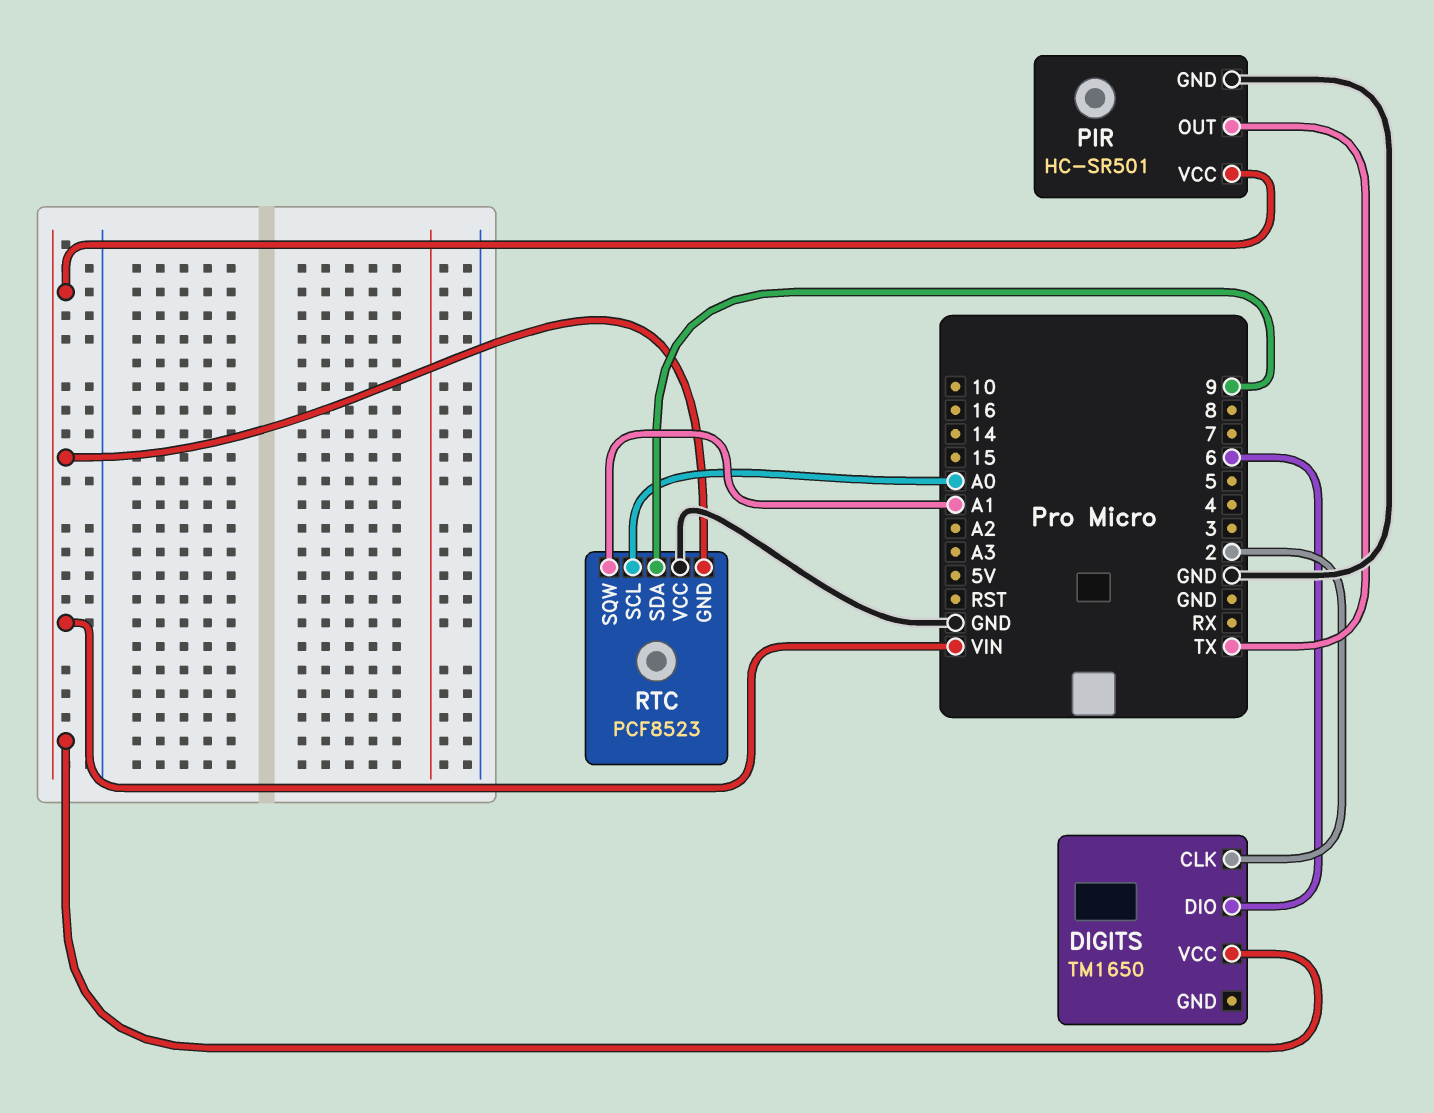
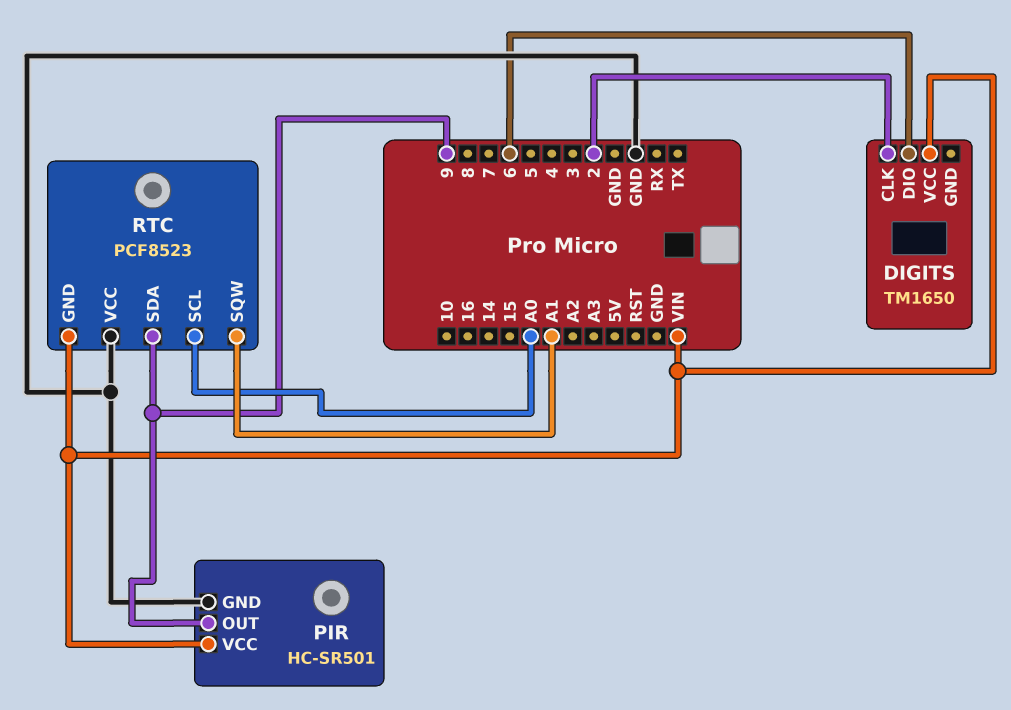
PIR pin OUT: TX -> 9

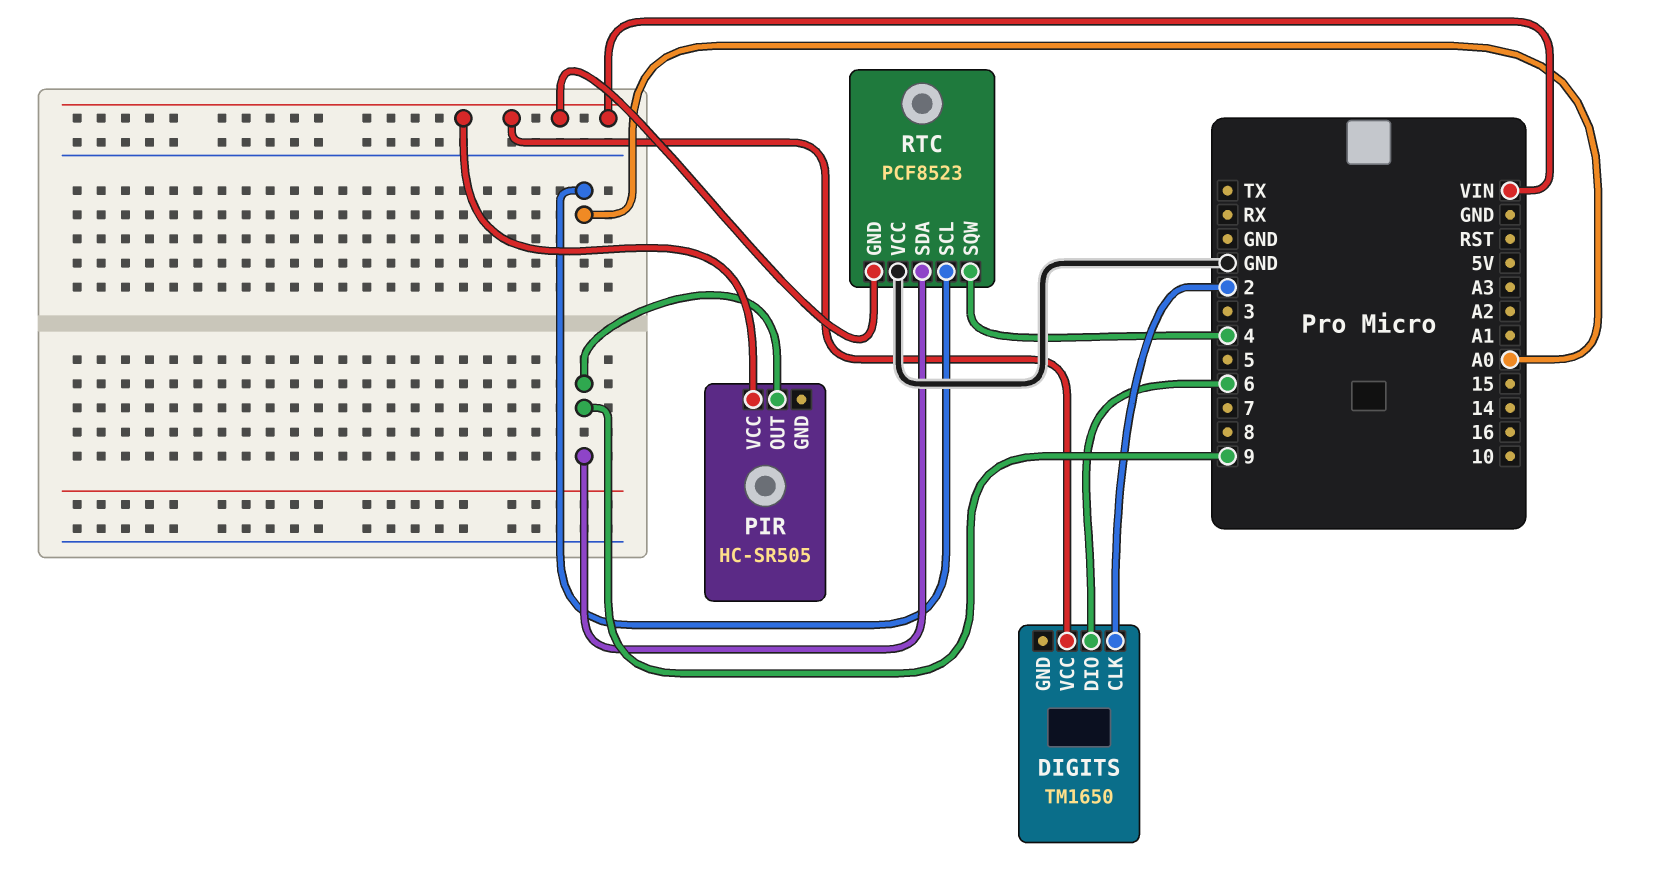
PIR: HC-SR501 -> HC-SR505
PIR pin GND: GND -> none
RTC pin SQW: A1 -> 4

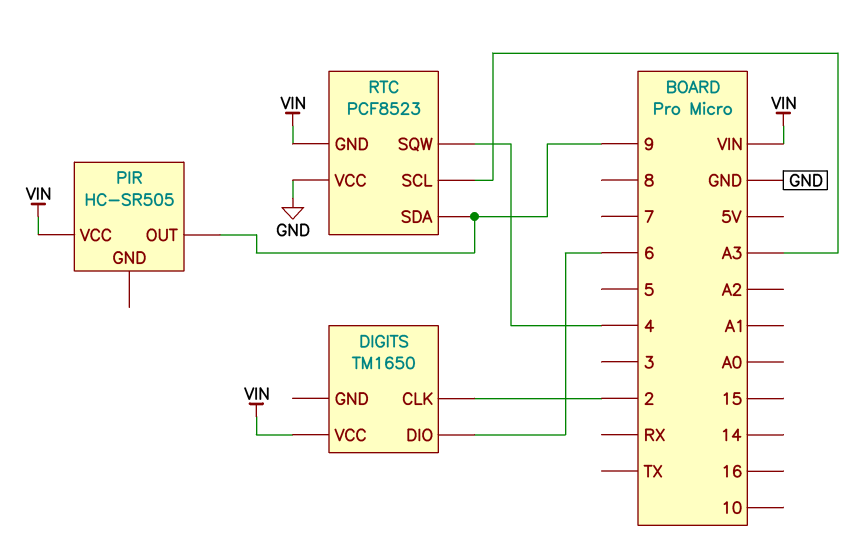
RTC pin SCL: A0 -> A3

